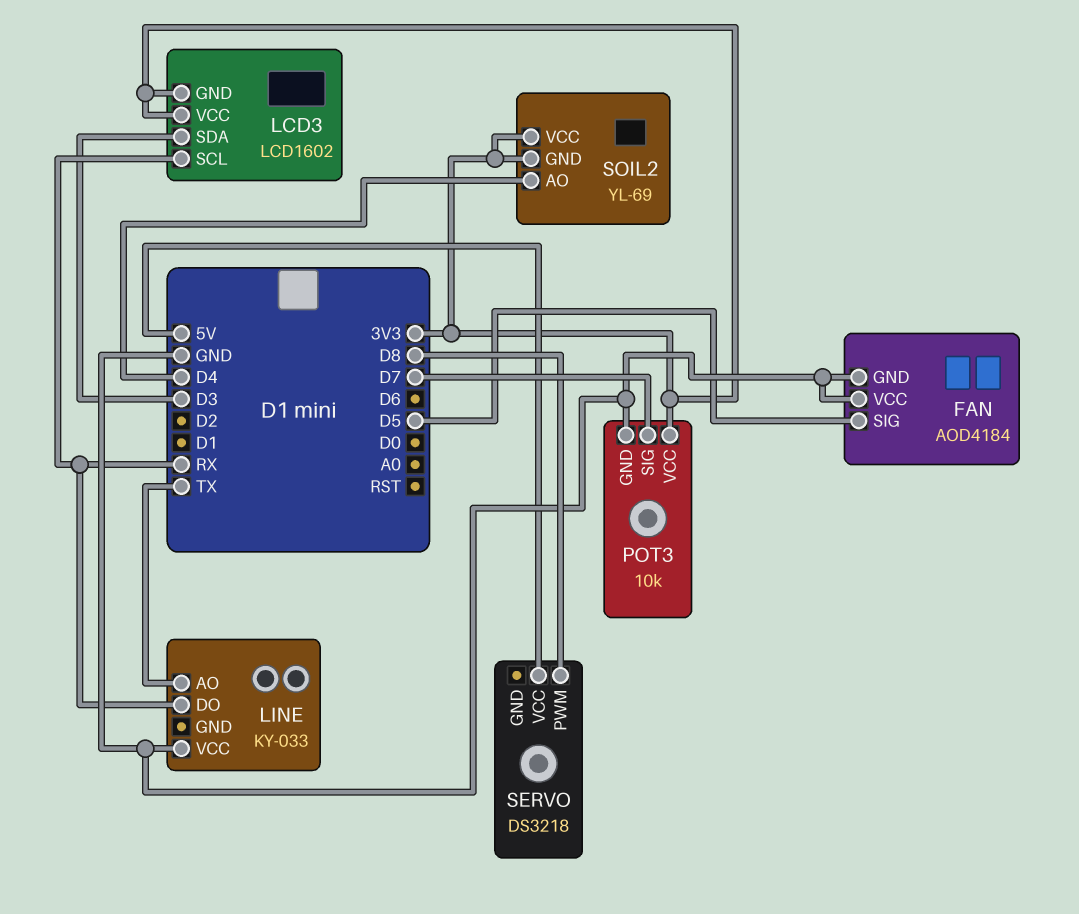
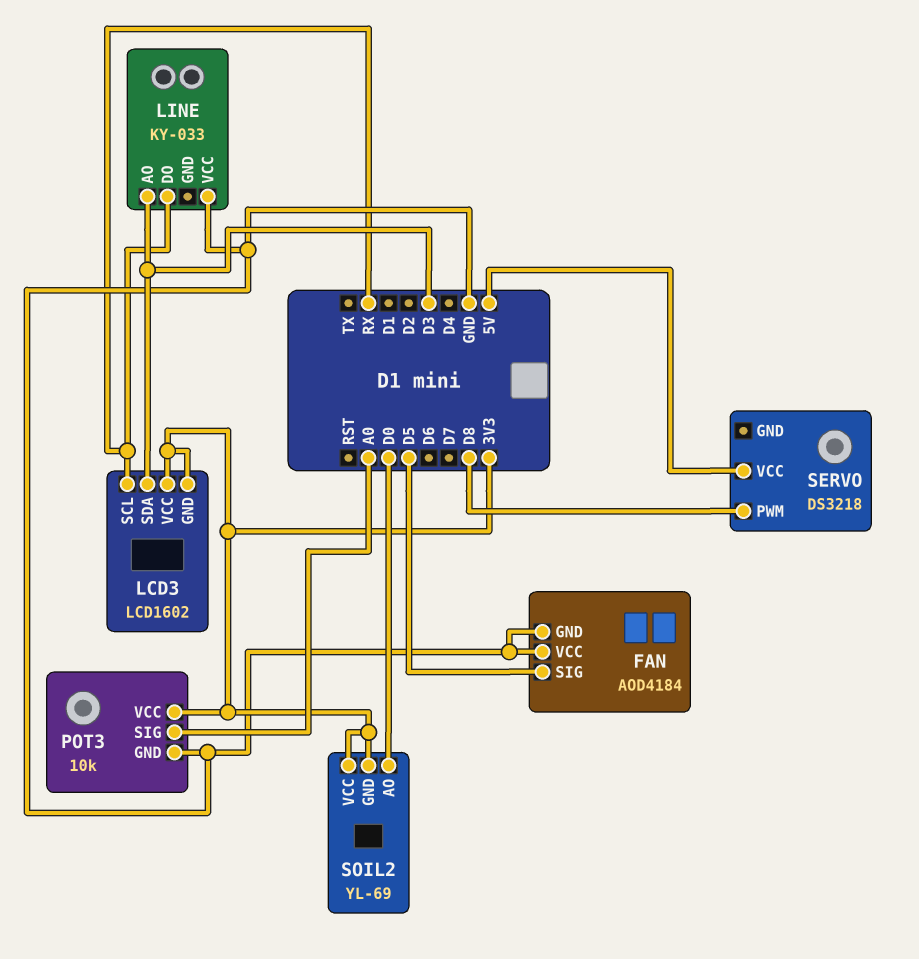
LINE pin AO: TX -> D3
POT3 pin SIG: D7 -> A0
SOIL2 pin AO: D4 -> D0

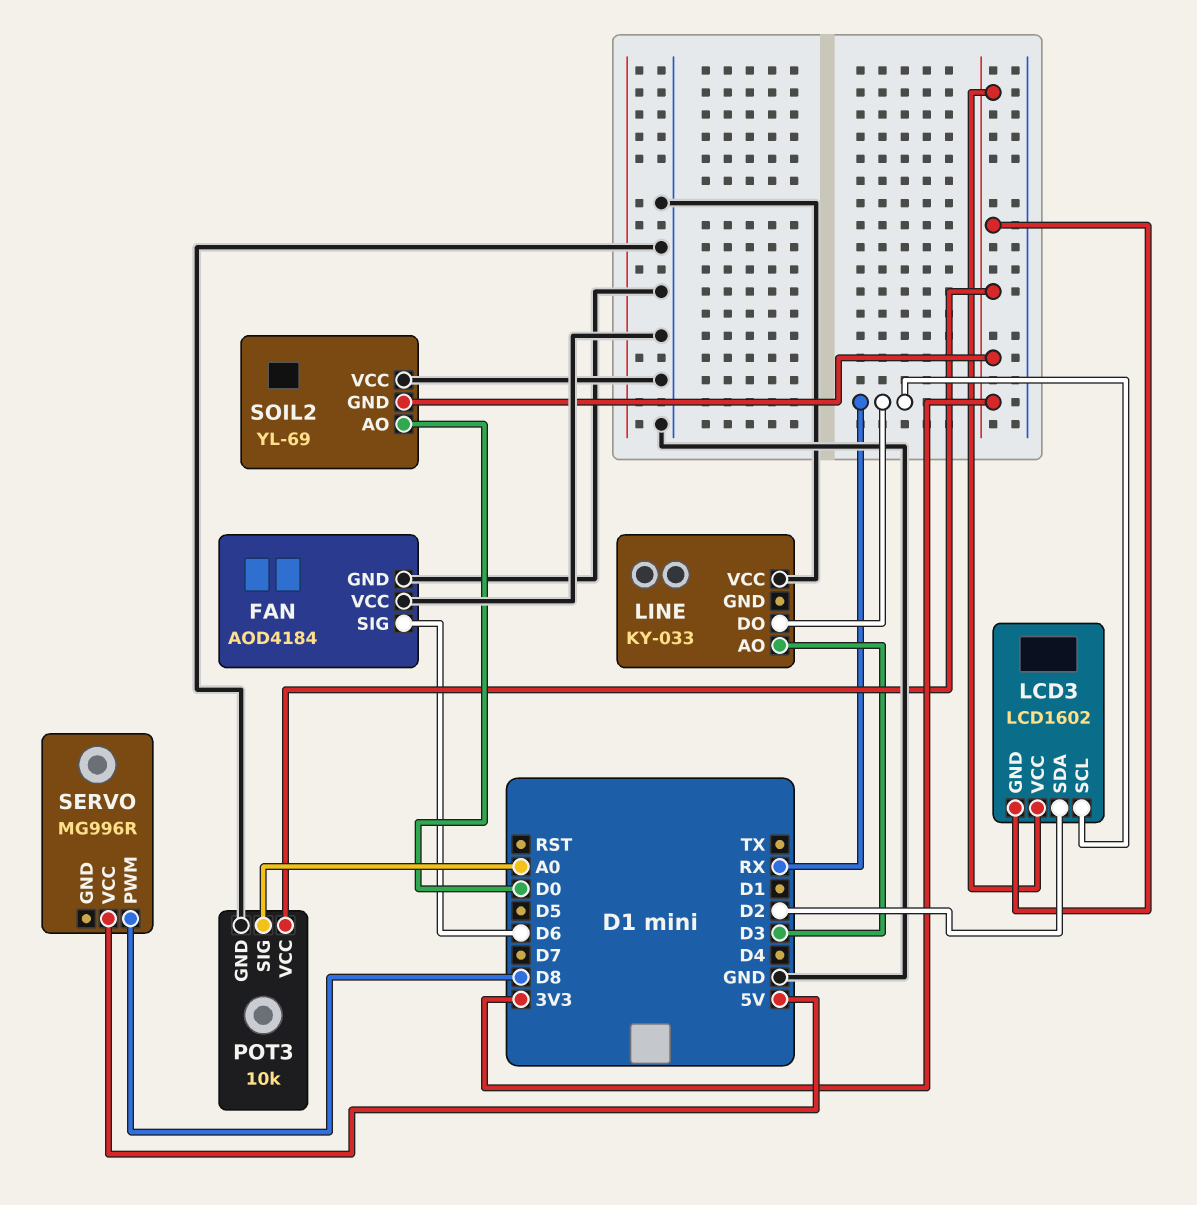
FAN pin SIG: D5 -> D6
LCD3 pin SDA: D3 -> D2
SERVO: DS3218 -> MG996R
SOIL2 pin VCC: 3V3 -> GND

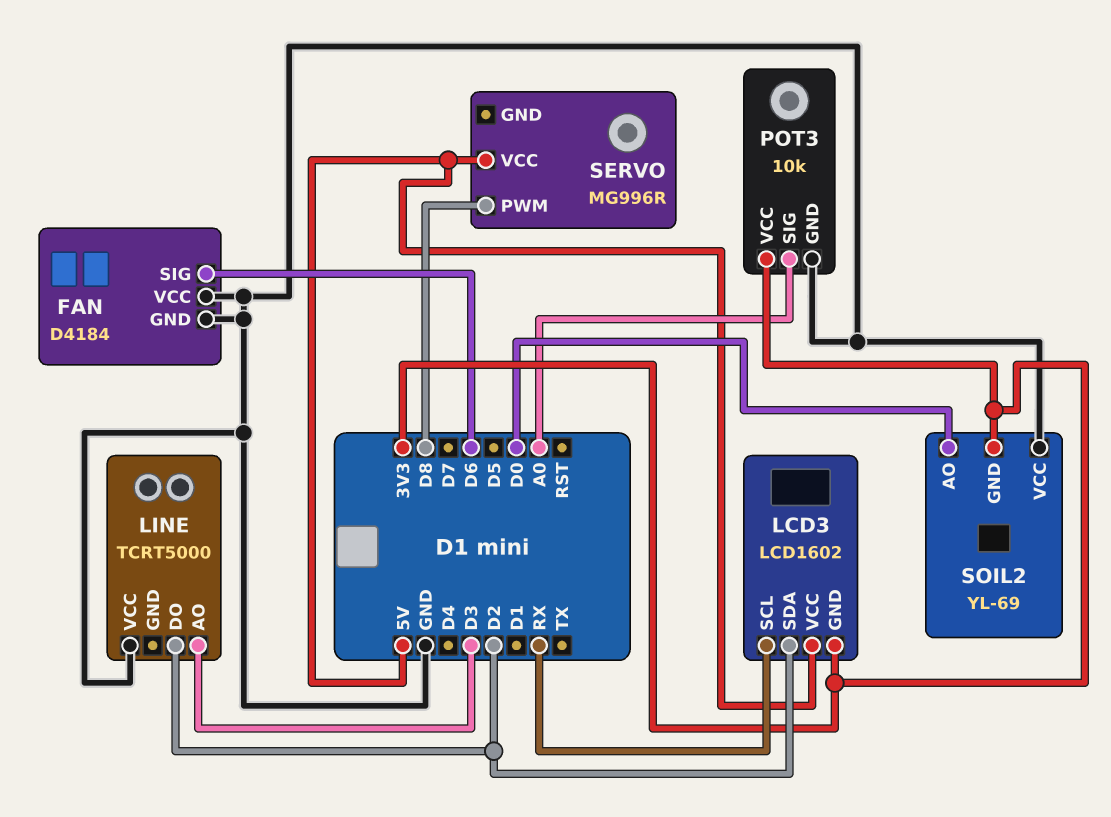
FAN: AOD4184 -> D4184
LCD3 pin VCC: 3V3 -> 5V
LINE: KY-033 -> TCRT5000
LINE pin DO: RX -> D2

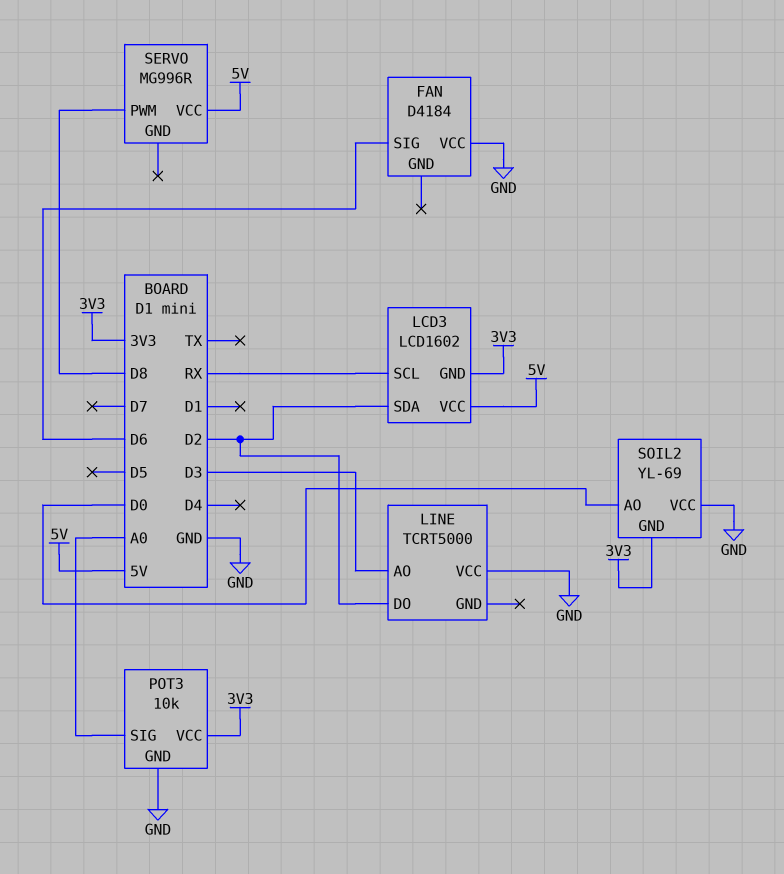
FAN pin GND: GND -> none

